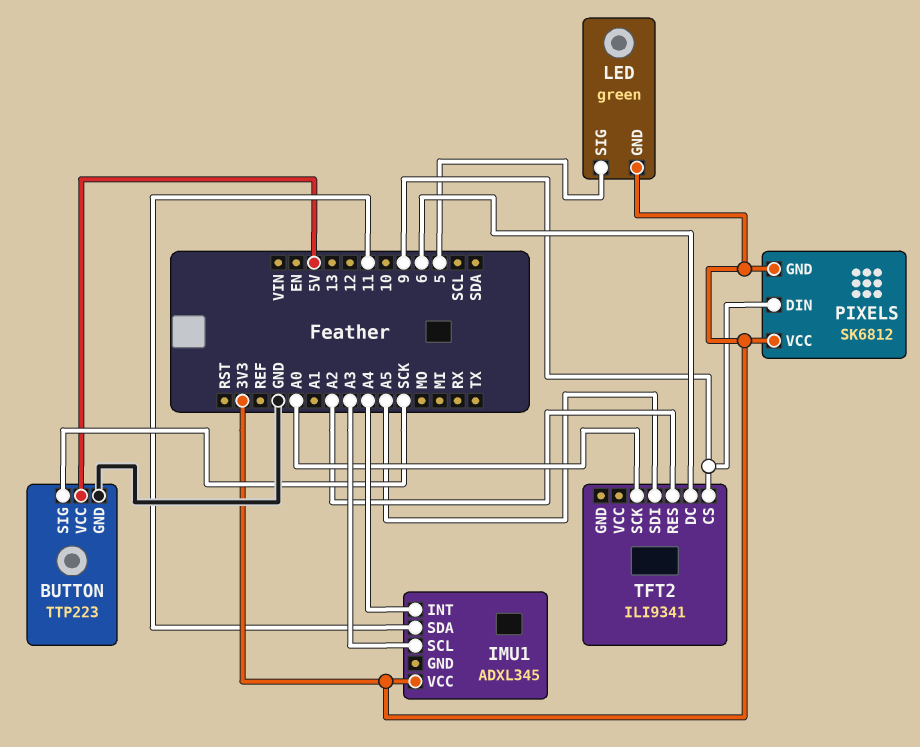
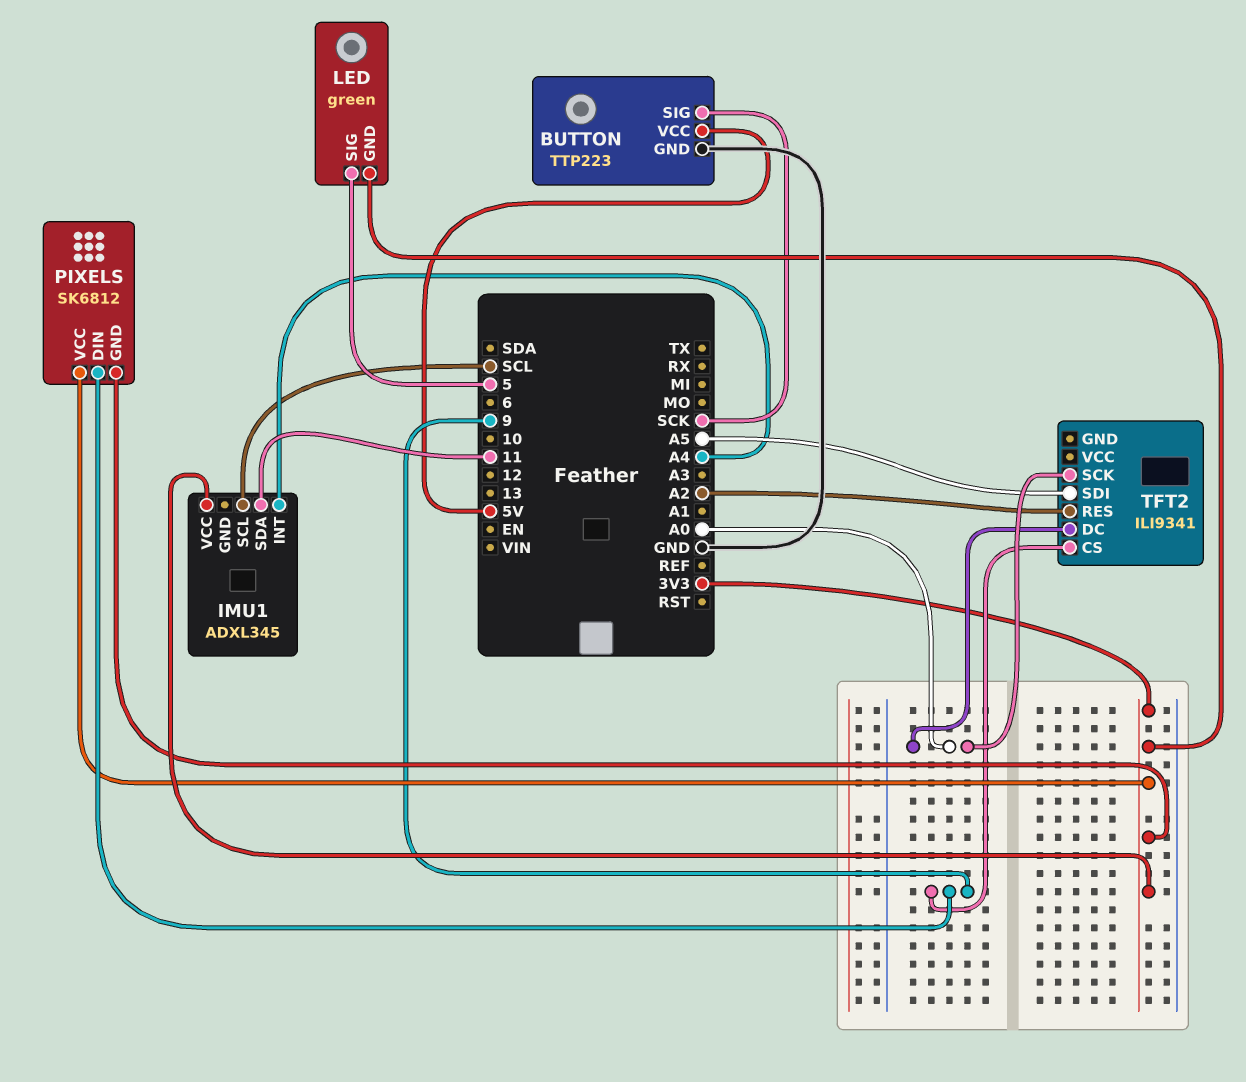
IMU1 pin SCL: A3 -> SCL
TFT2 pin DC: 6 -> A0

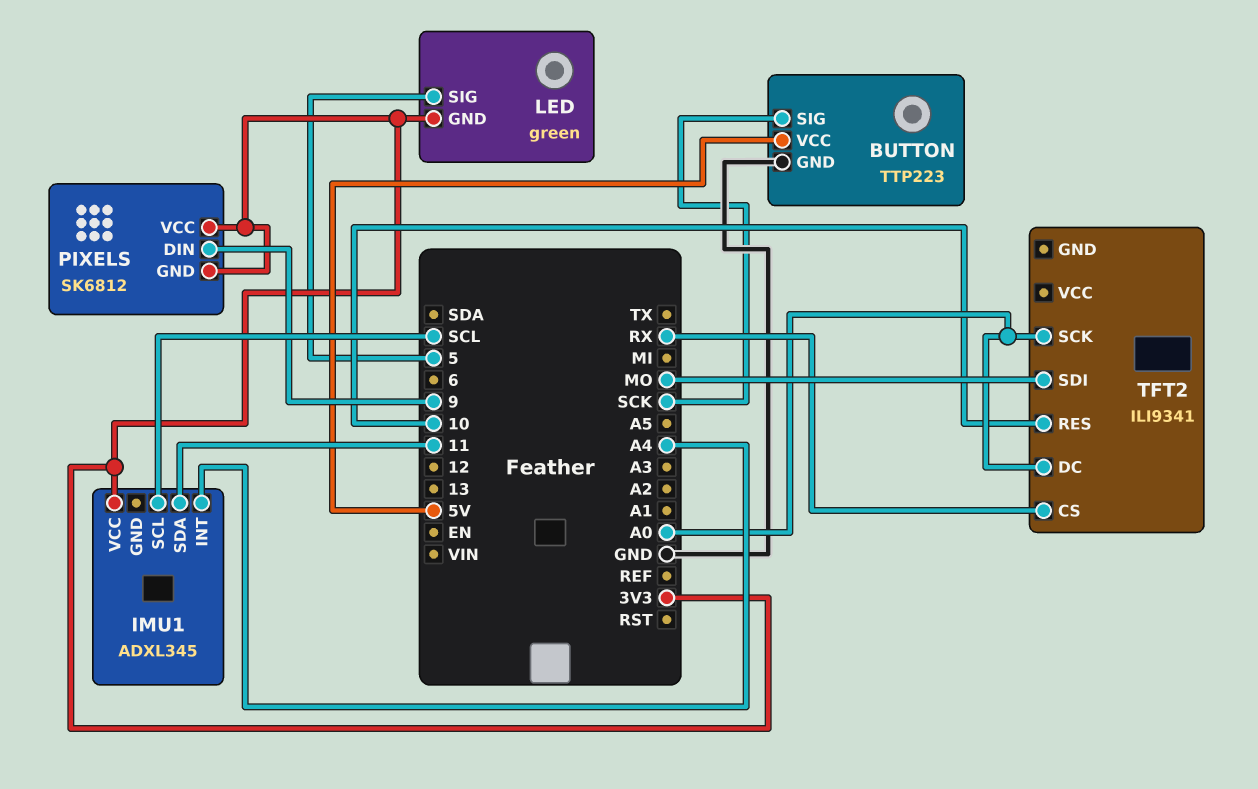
TFT2 pin CS: 9 -> RX
TFT2 pin RES: A2 -> 10
TFT2 pin SDI: A5 -> MO

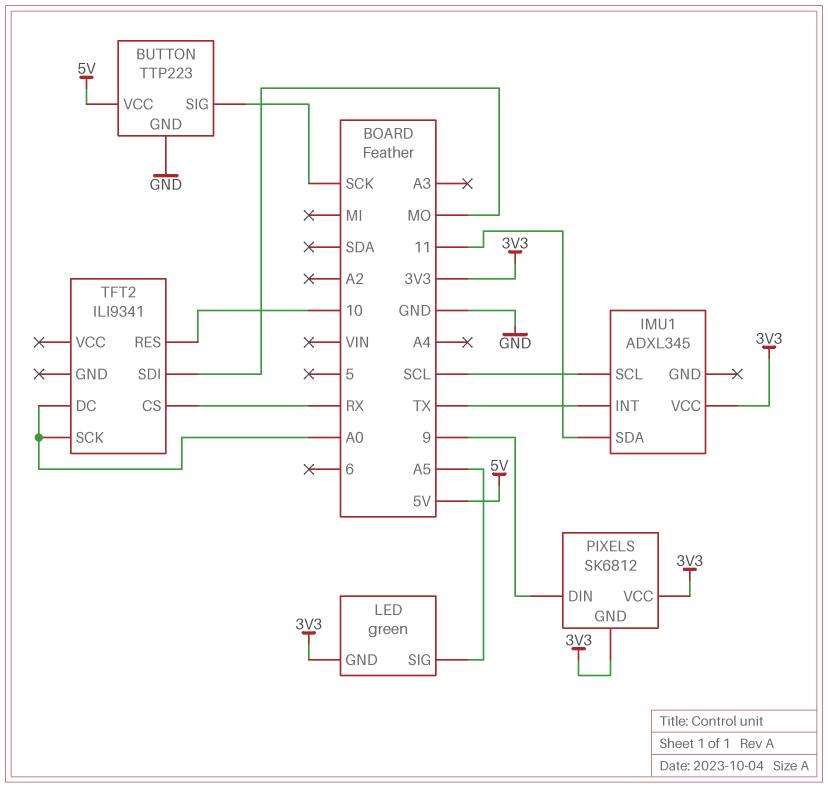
IMU1 pin INT: A4 -> TX
LED pin SIG: 5 -> A5

